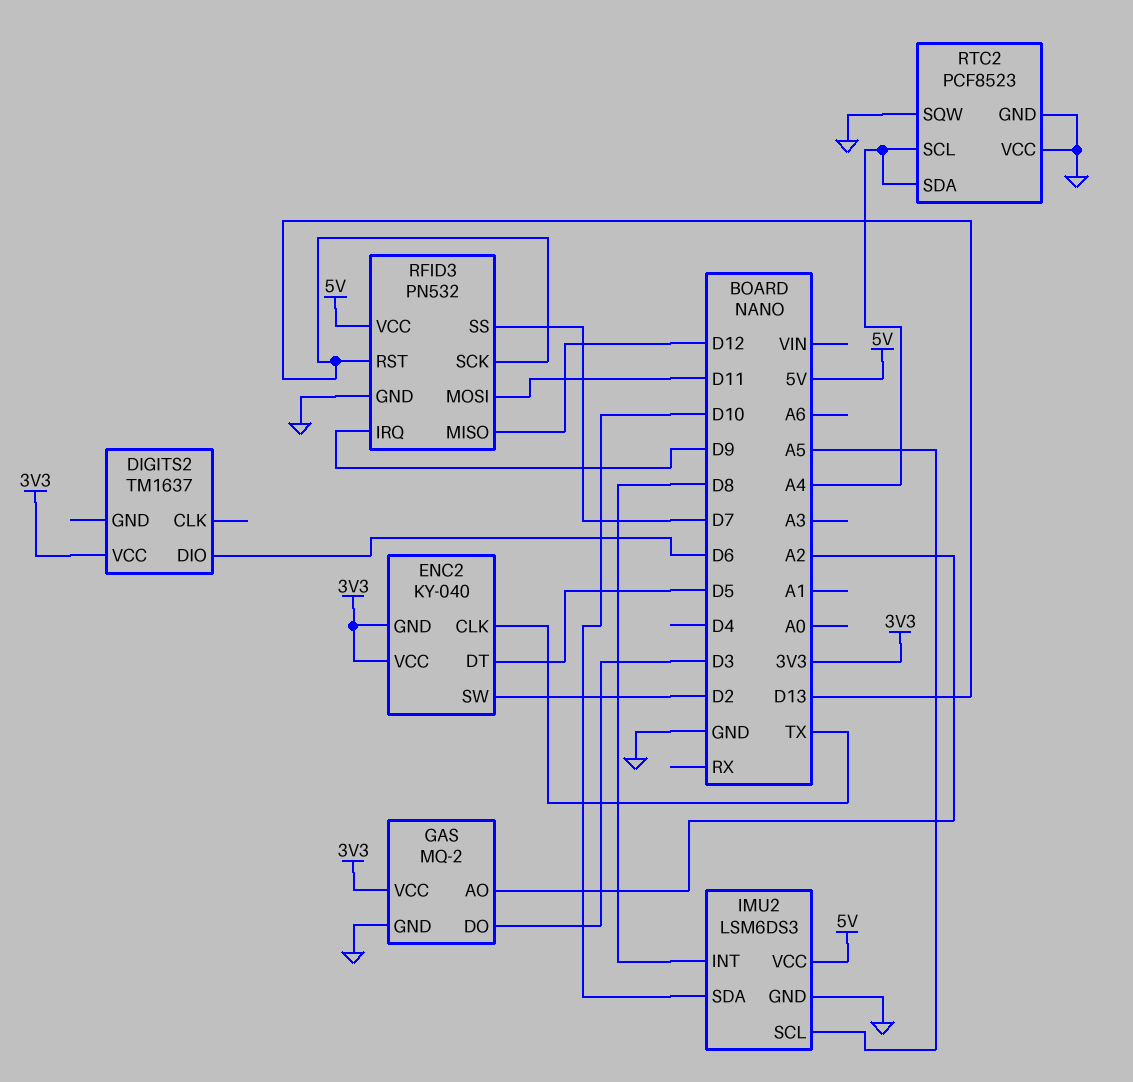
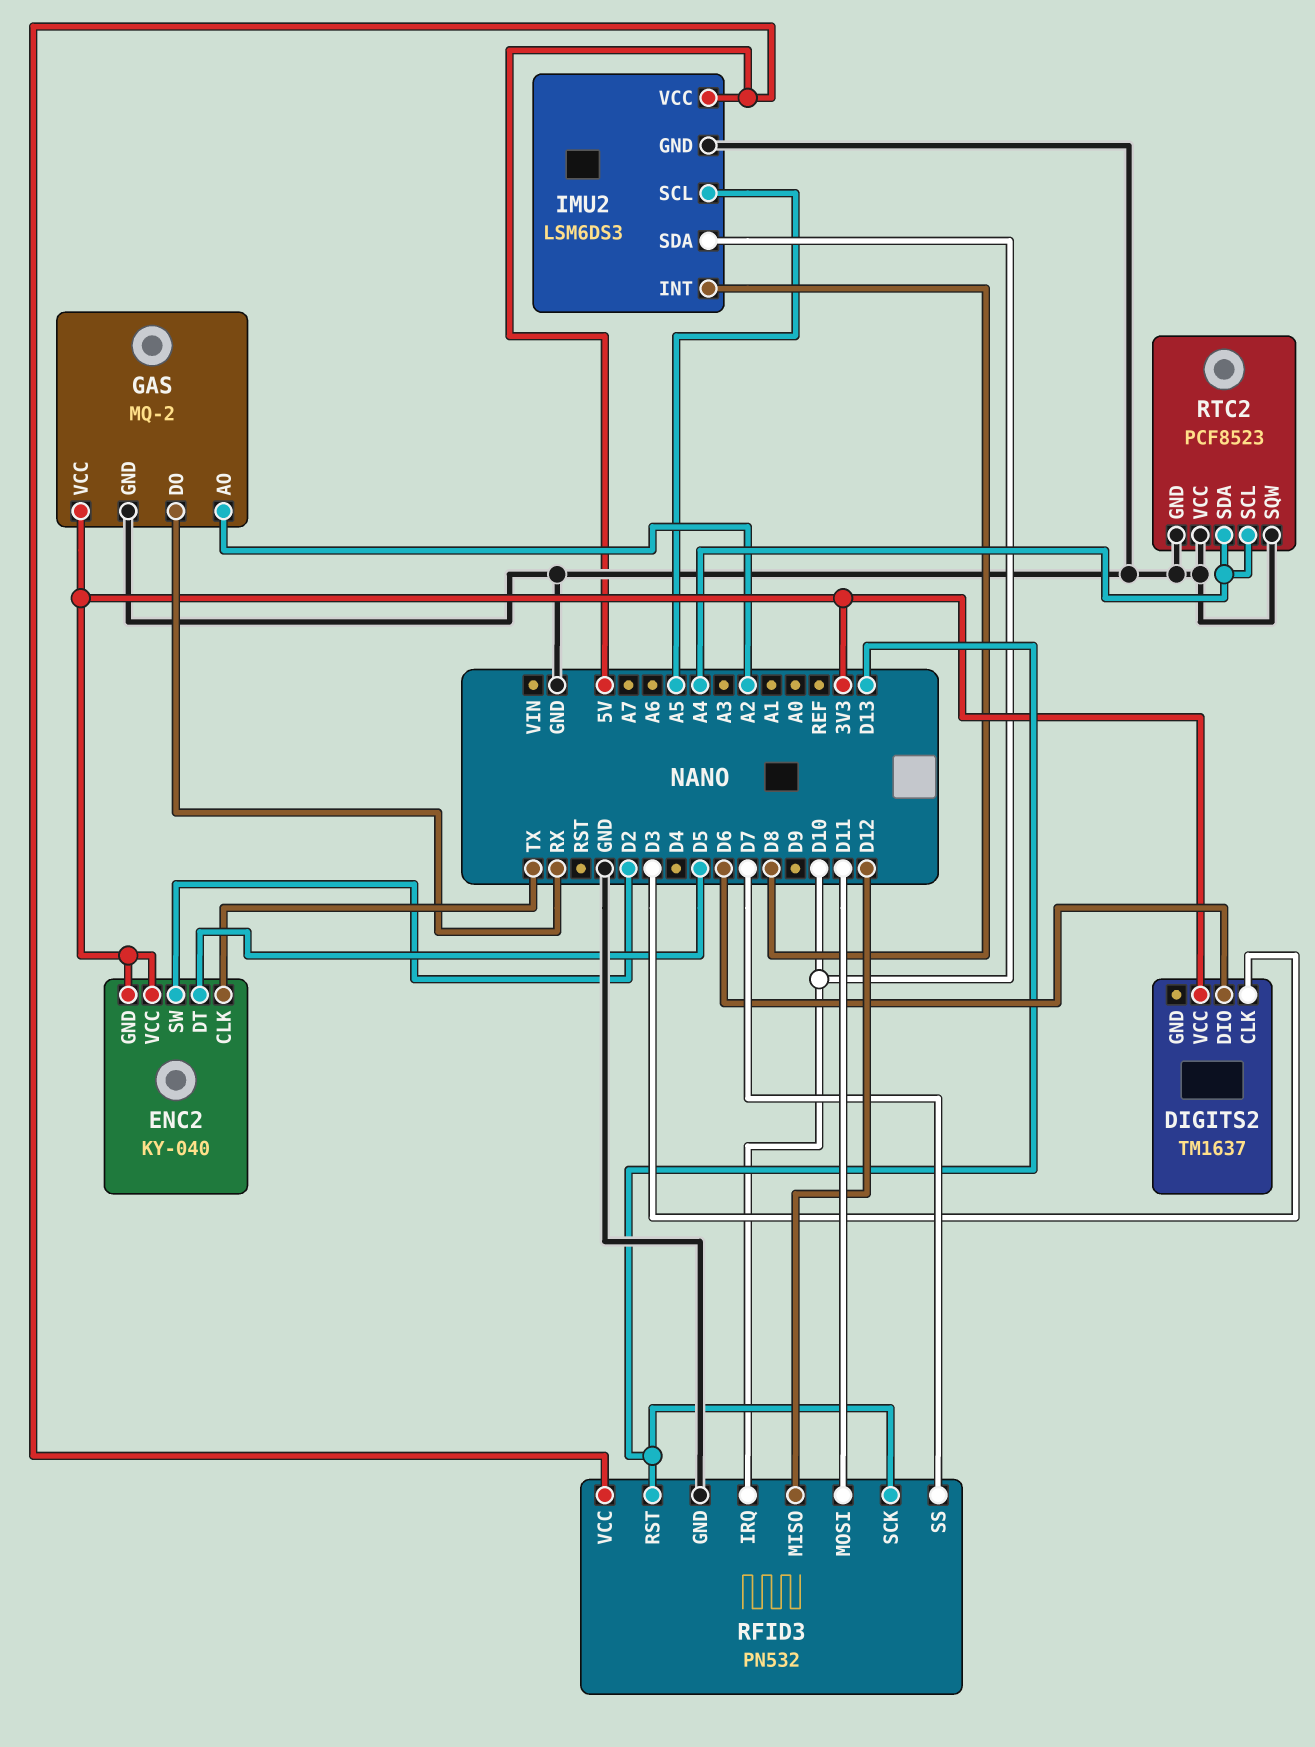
DIGITS2 pin CLK: none -> D3
GAS pin DO: D3 -> RX
RFID3 pin IRQ: D9 -> D10

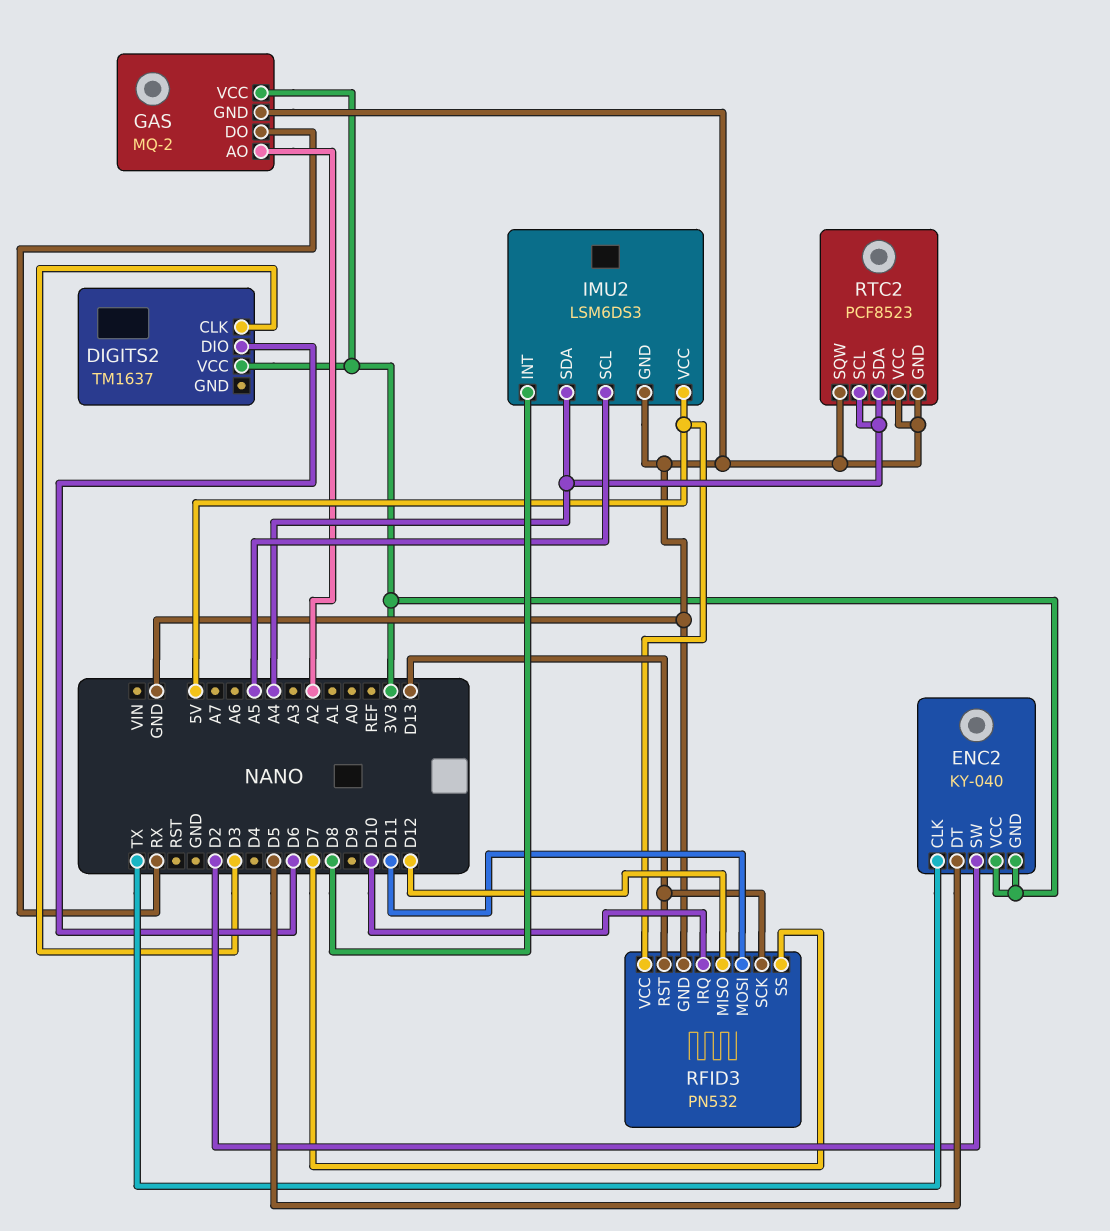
IMU2 pin SDA: D10 -> A4

